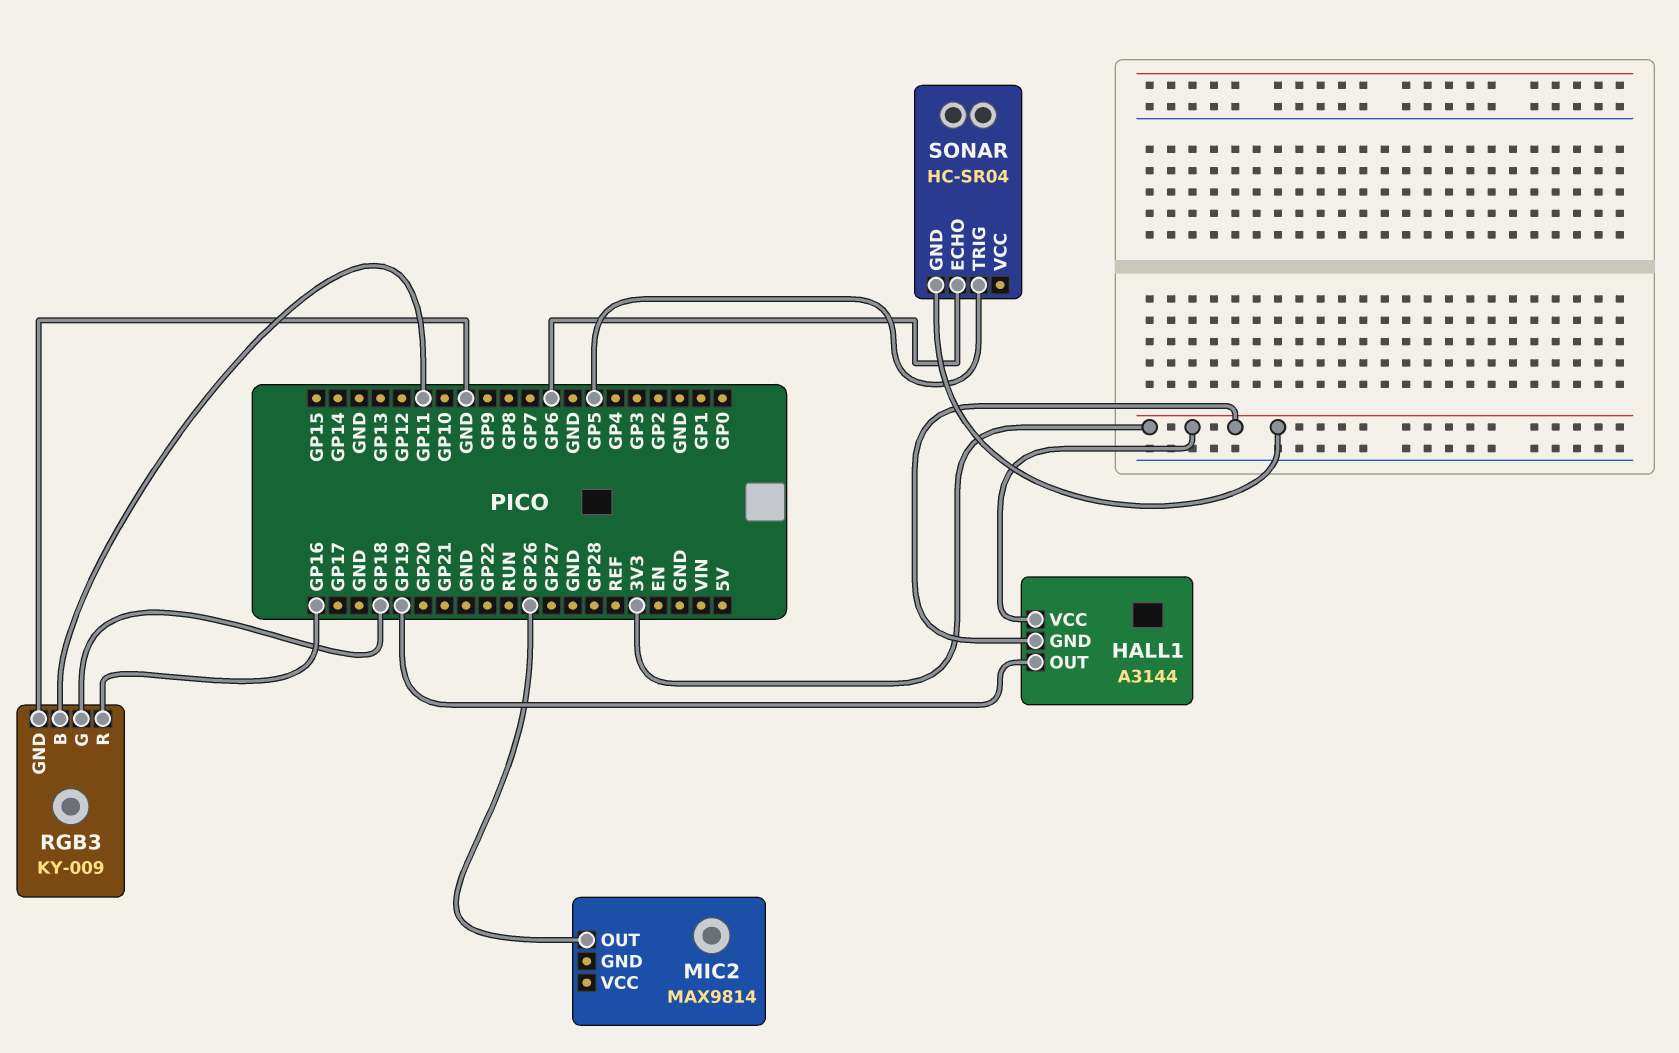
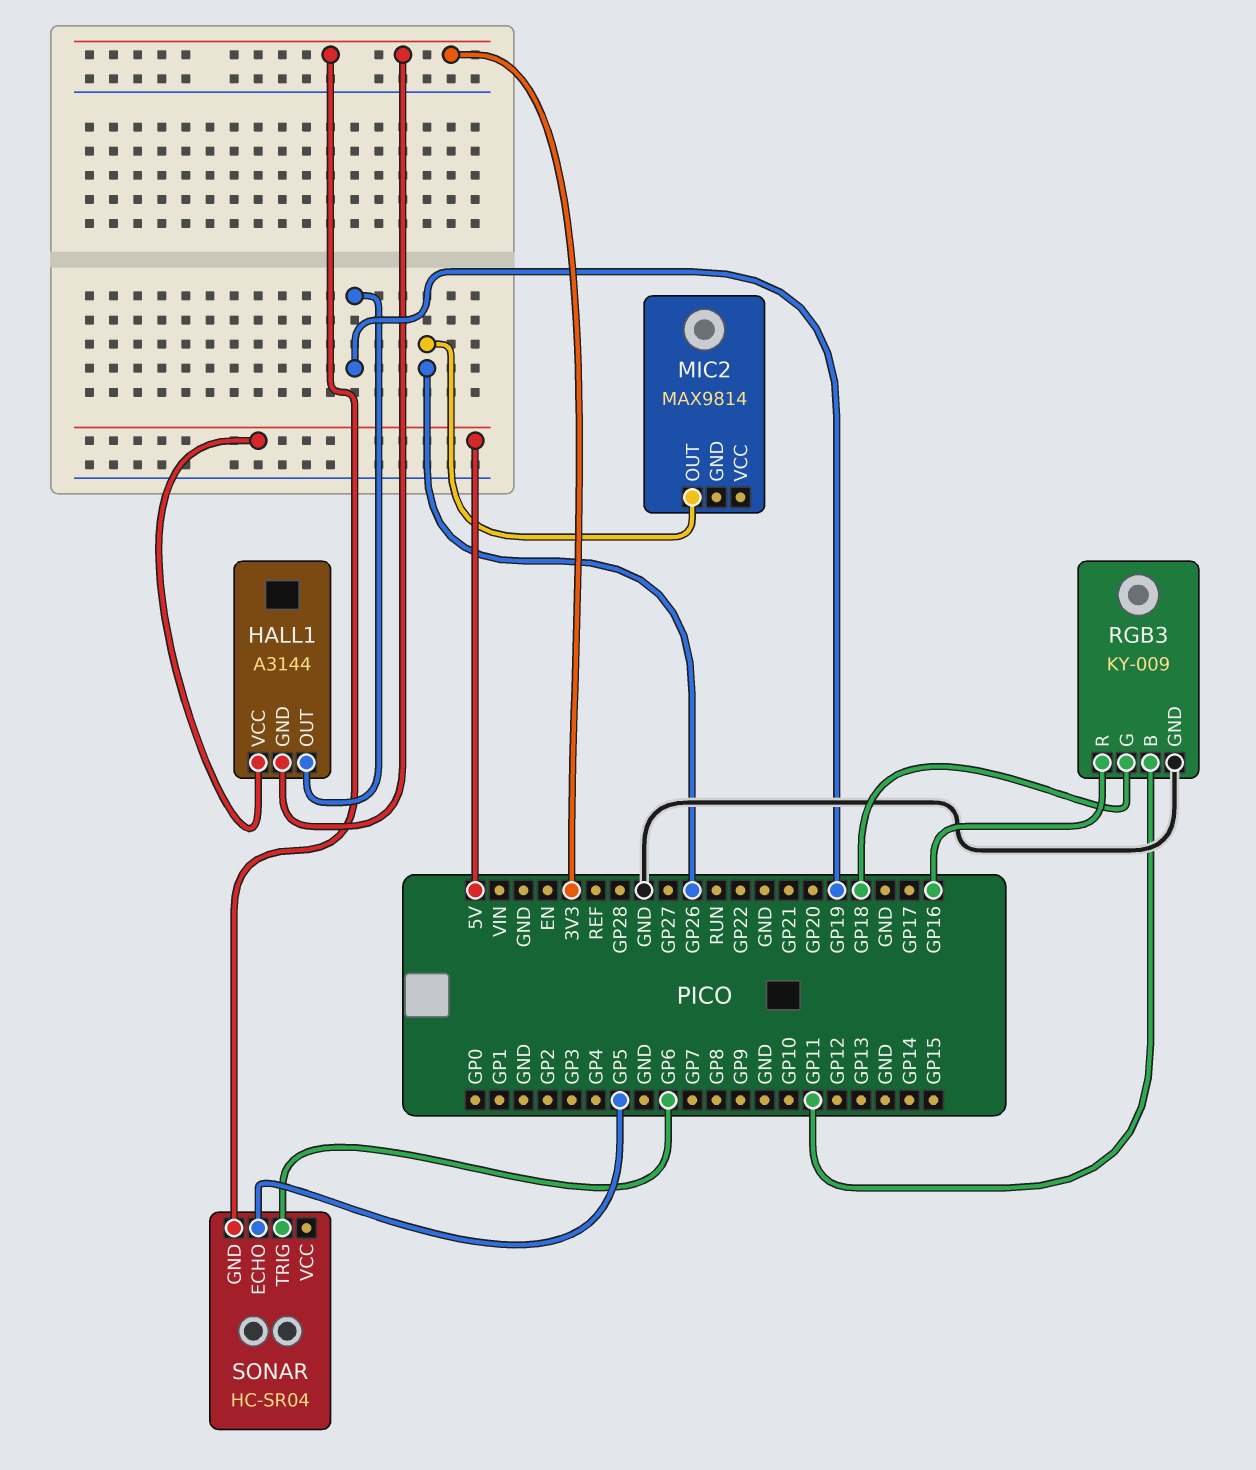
HALL1 pin VCC: 3V3 -> 5V
SONAR pin ECHO: GP6 -> GP5
SONAR pin TRIG: GP5 -> GP6

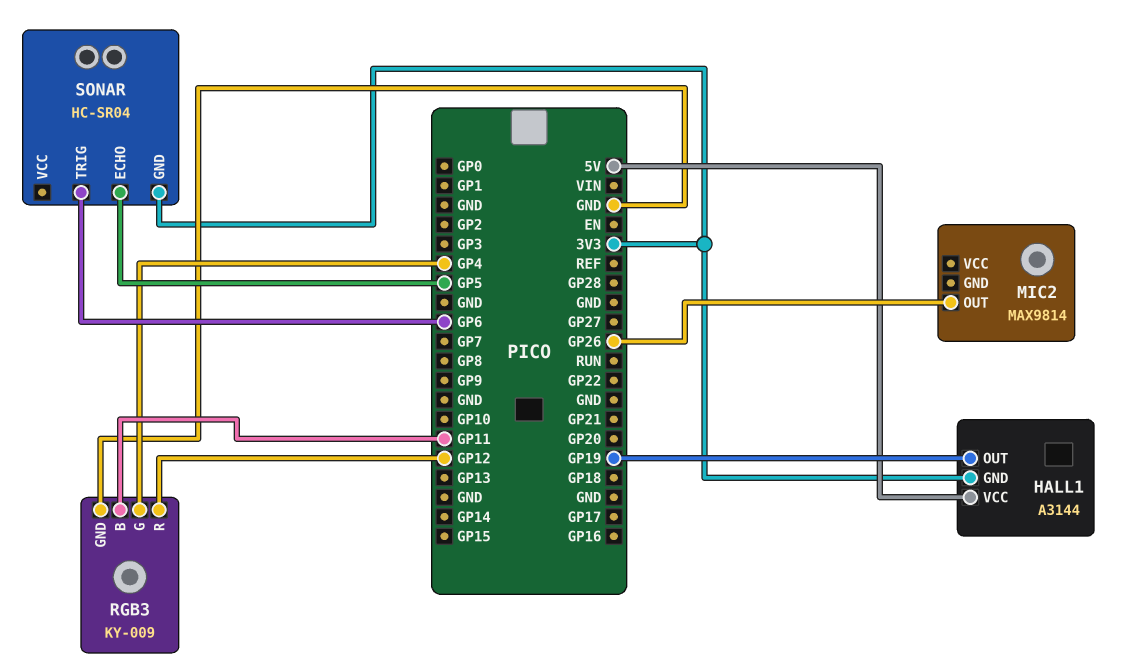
RGB3 pin G: GP18 -> GP4
RGB3 pin R: GP16 -> GP12

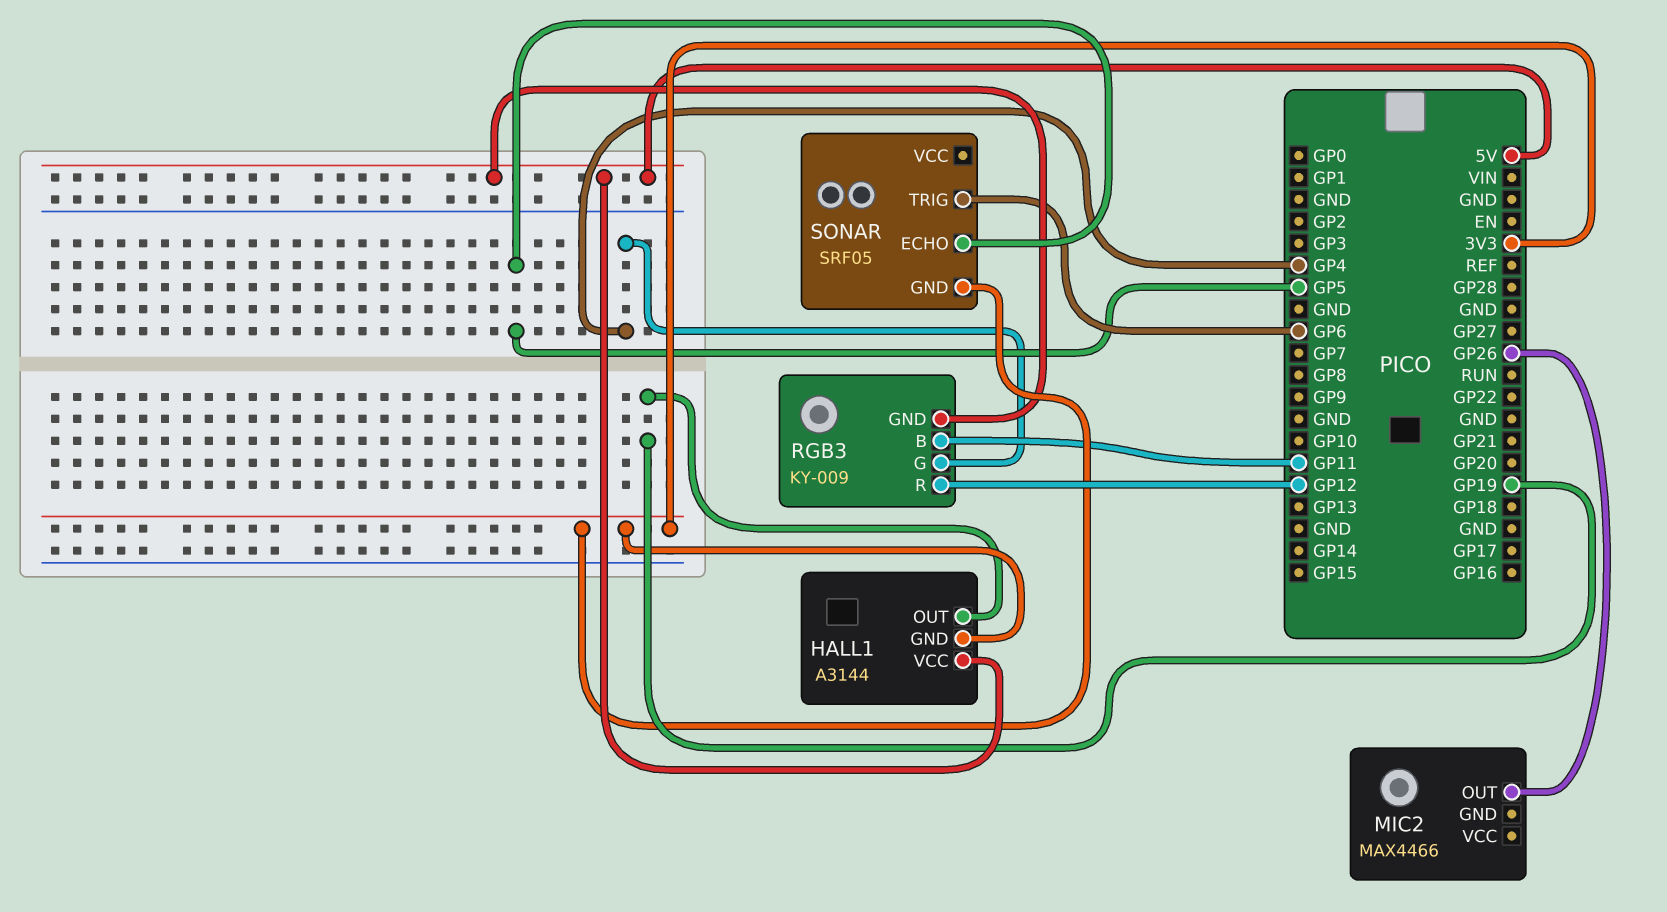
MIC2: MAX9814 -> MAX4466
RGB3 pin GND: GND -> 5V
SONAR: HC-SR04 -> SRF05

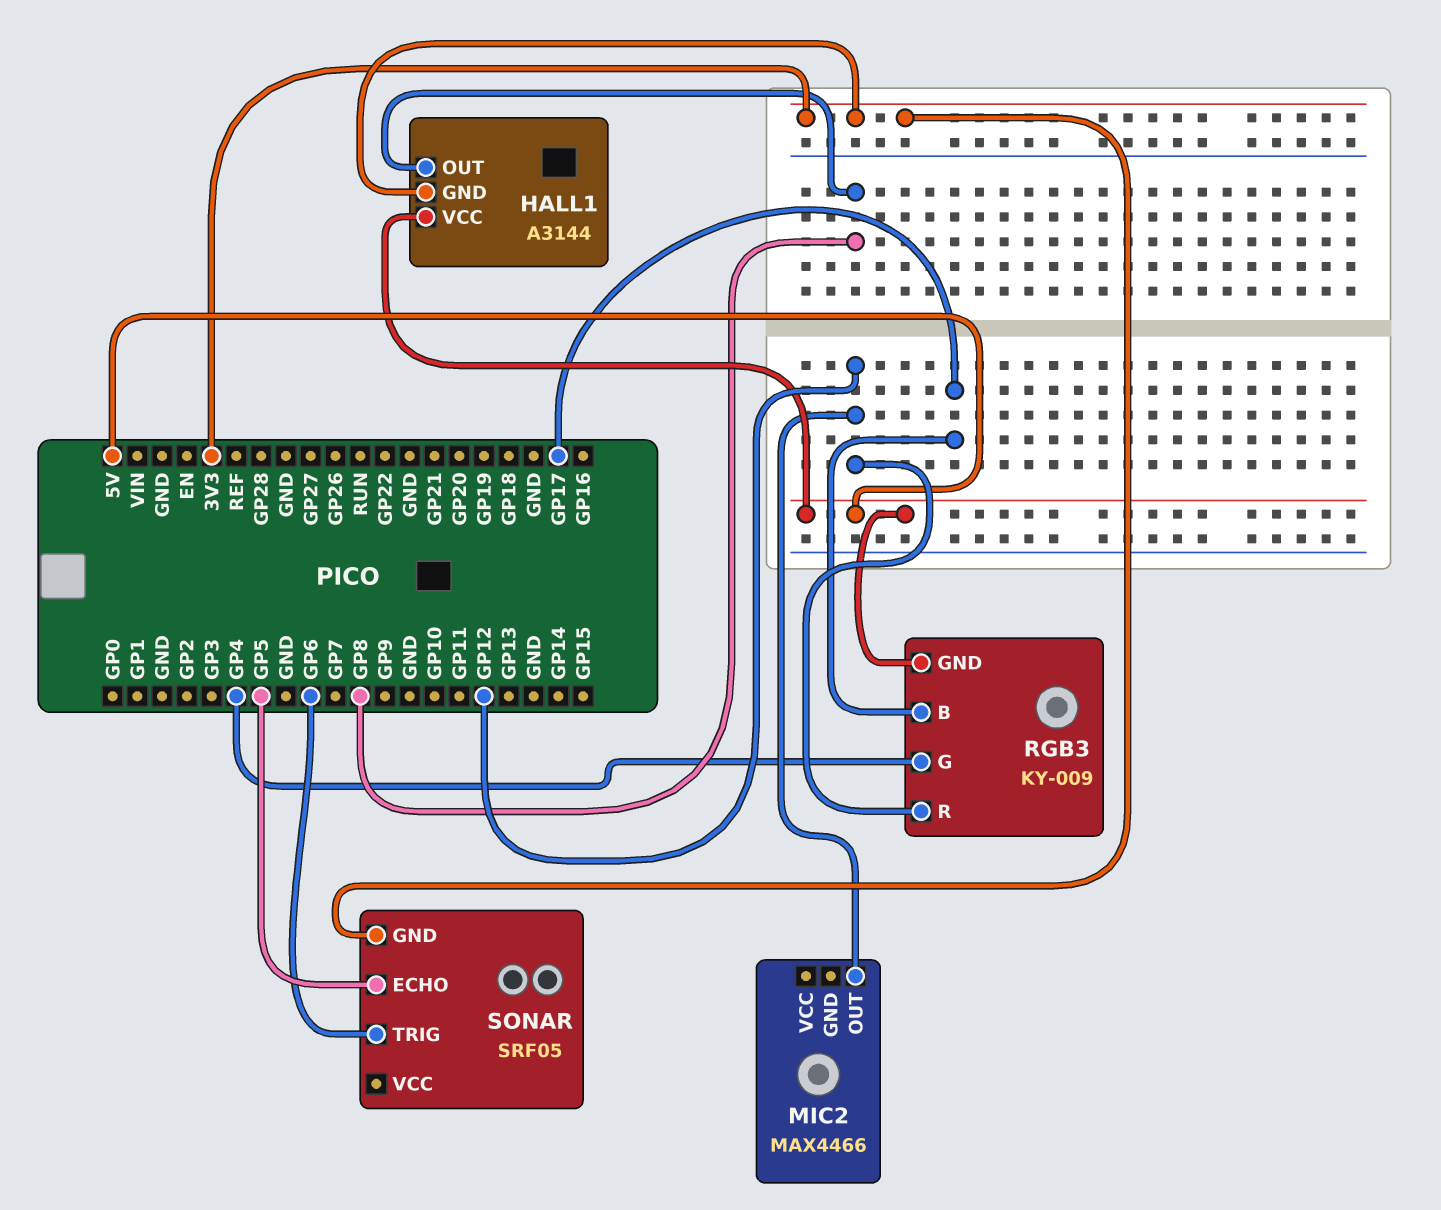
HALL1 pin OUT: GP19 -> GP8
MIC2 pin OUT: GP26 -> GP12
RGB3 pin B: GP11 -> GP17

